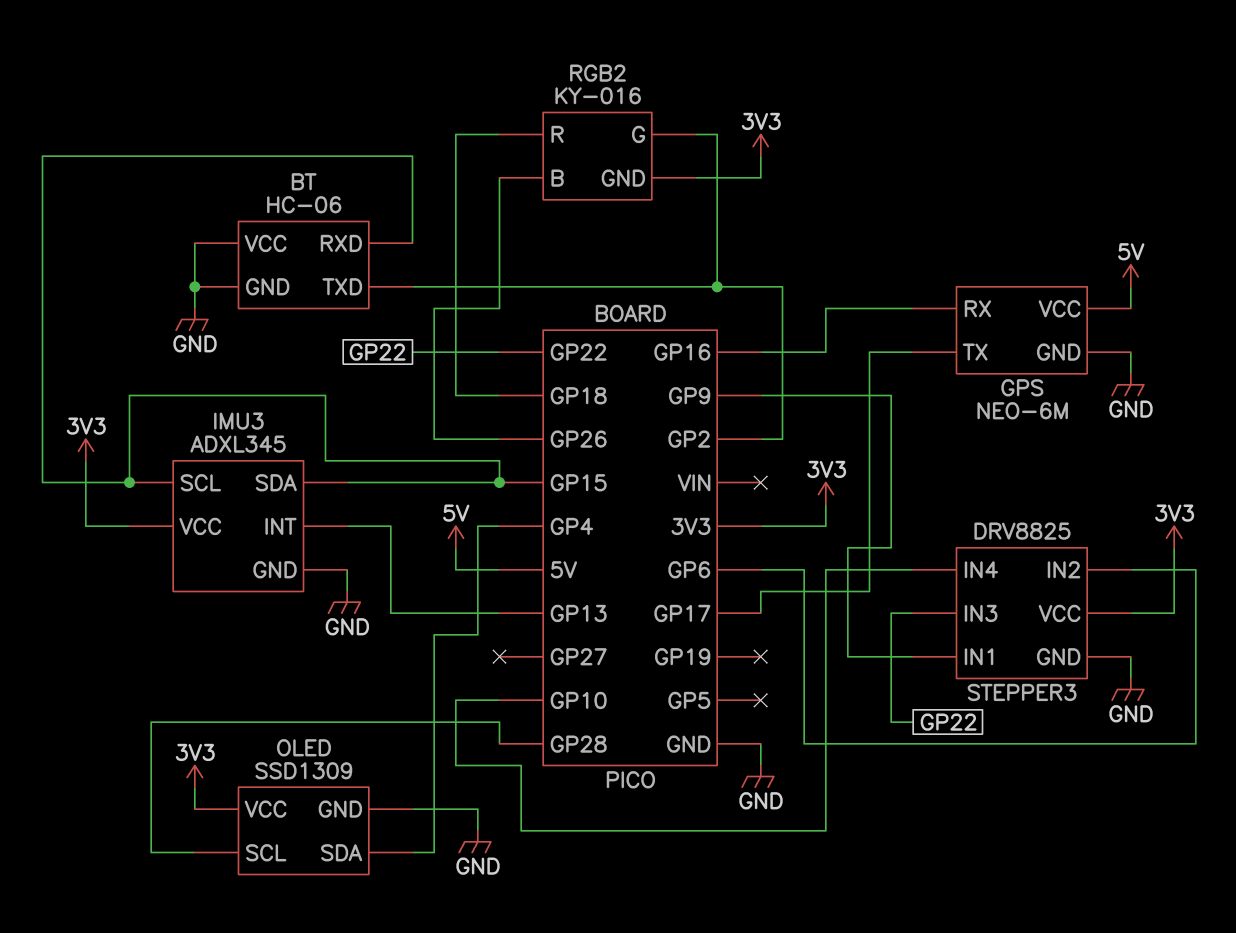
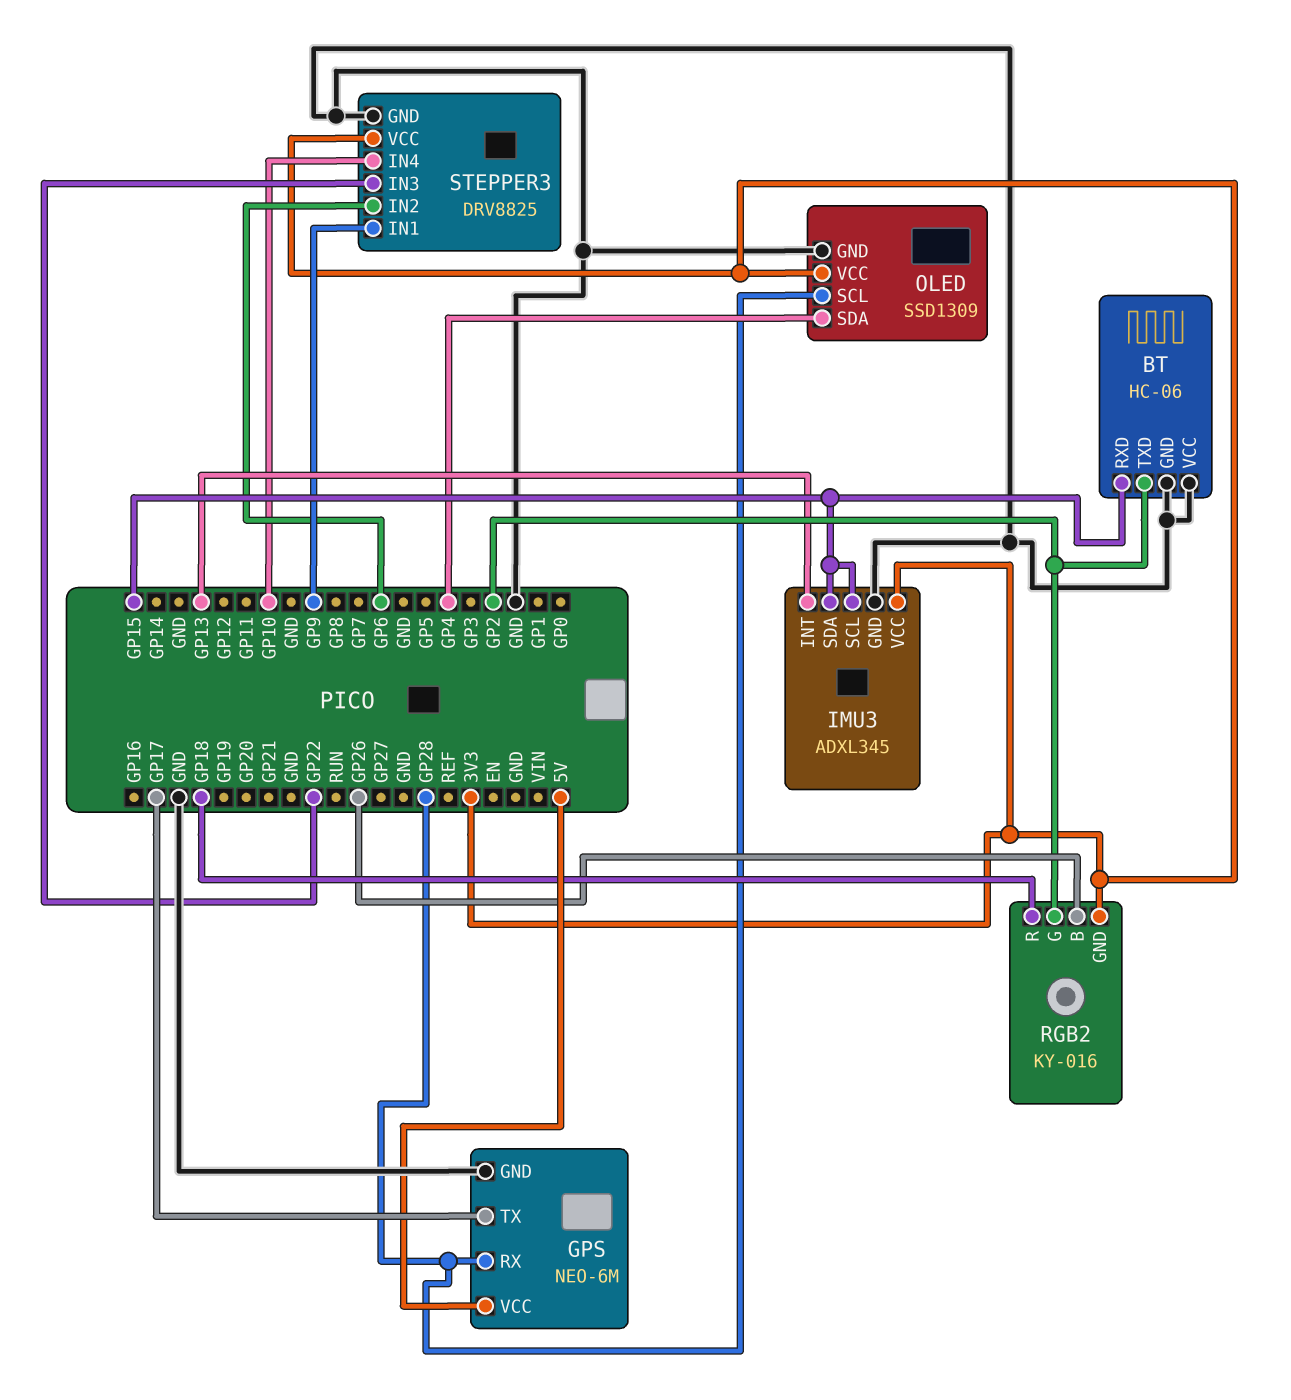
GPS pin RX: GP16 -> GP28

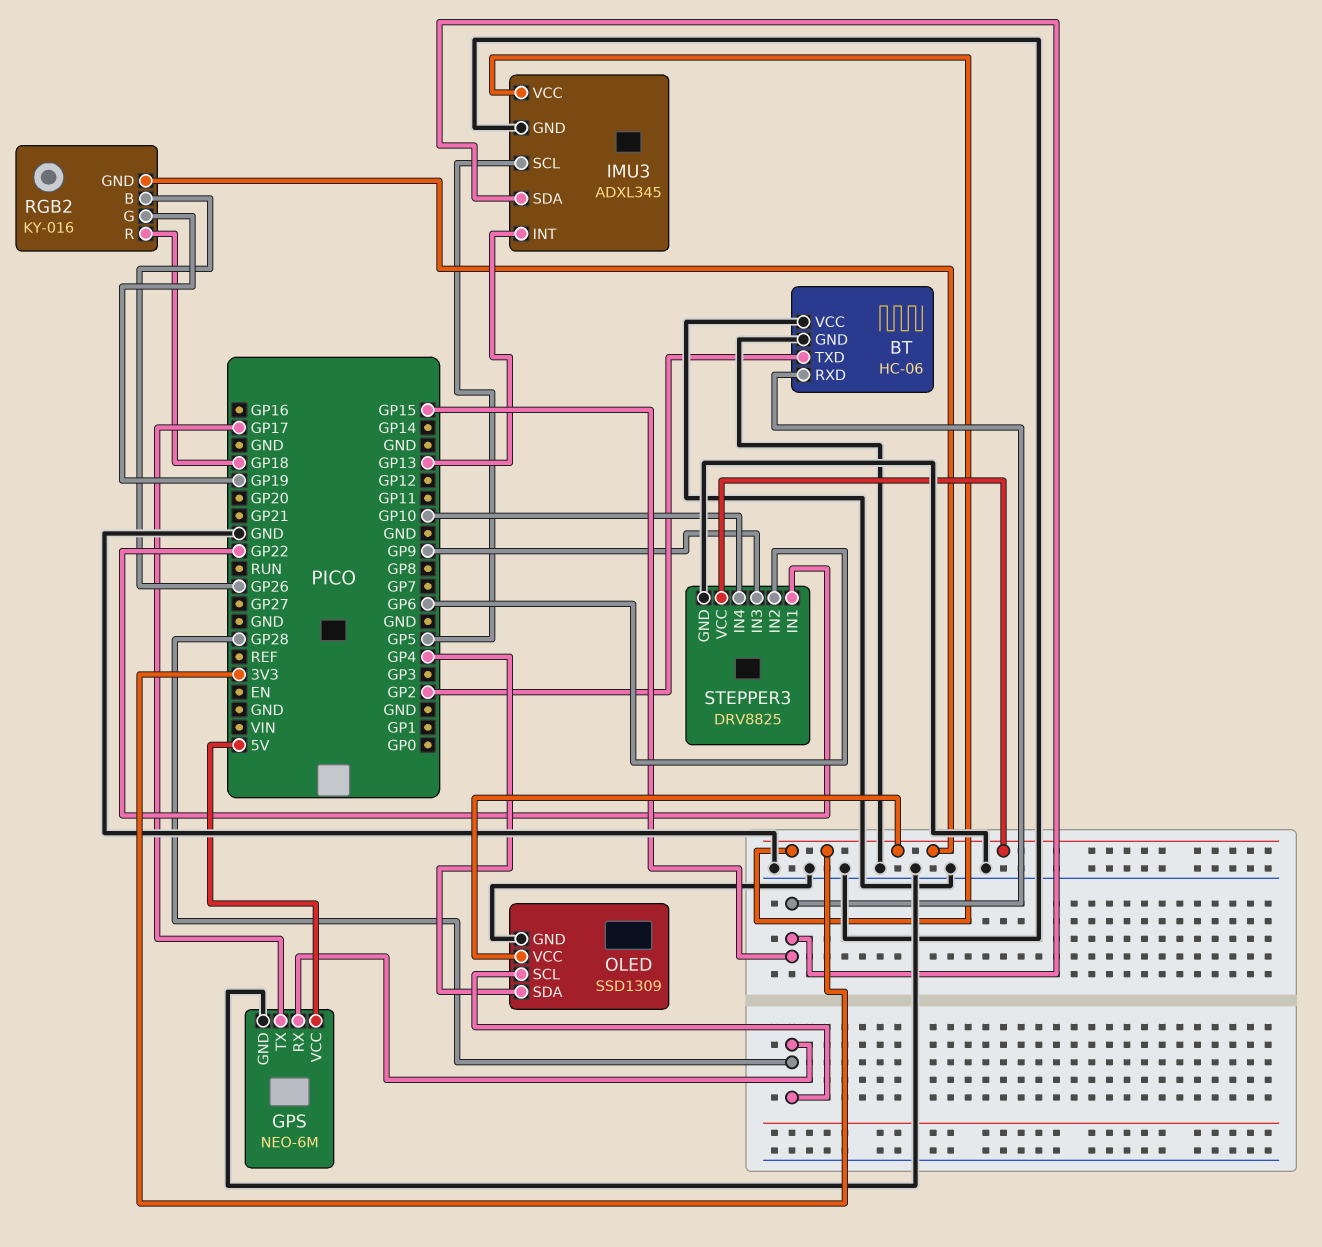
IMU3 pin SCL: GP15 -> GP5
RGB2 pin G: GP2 -> GP19
STEPPER3 pin IN1: GP9 -> GP22
STEPPER3 pin IN3: GP22 -> GP9

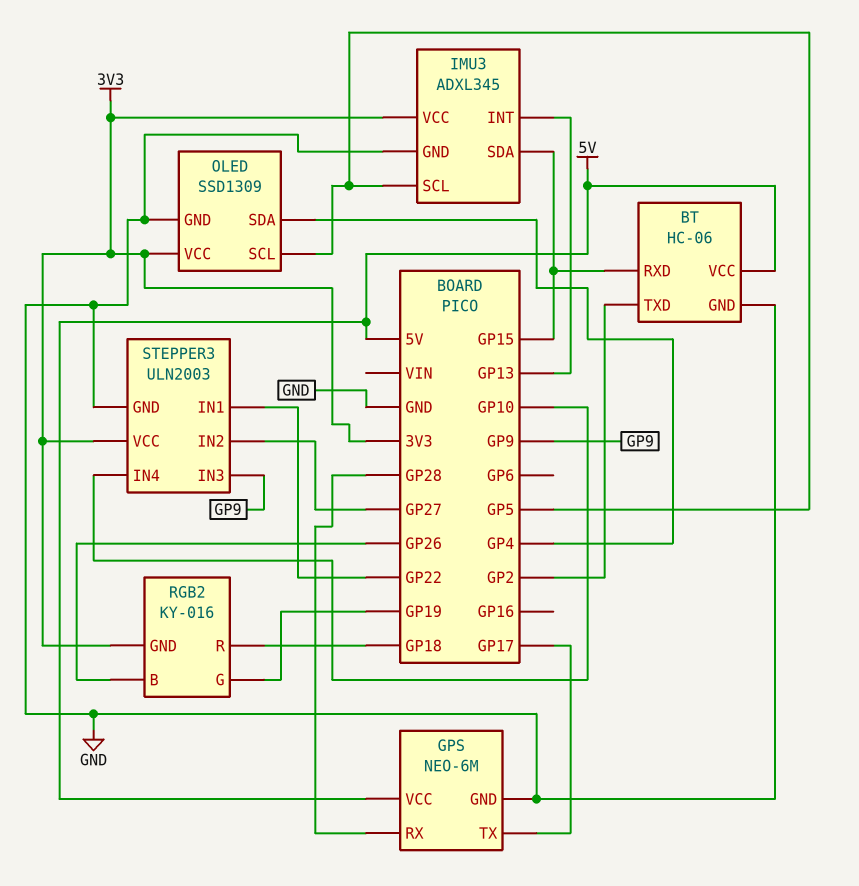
BT pin VCC: GND -> 5V
OLED pin SCL: GP28 -> GP5
STEPPER3: DRV8825 -> ULN2003
STEPPER3 pin IN2: GP6 -> GP27

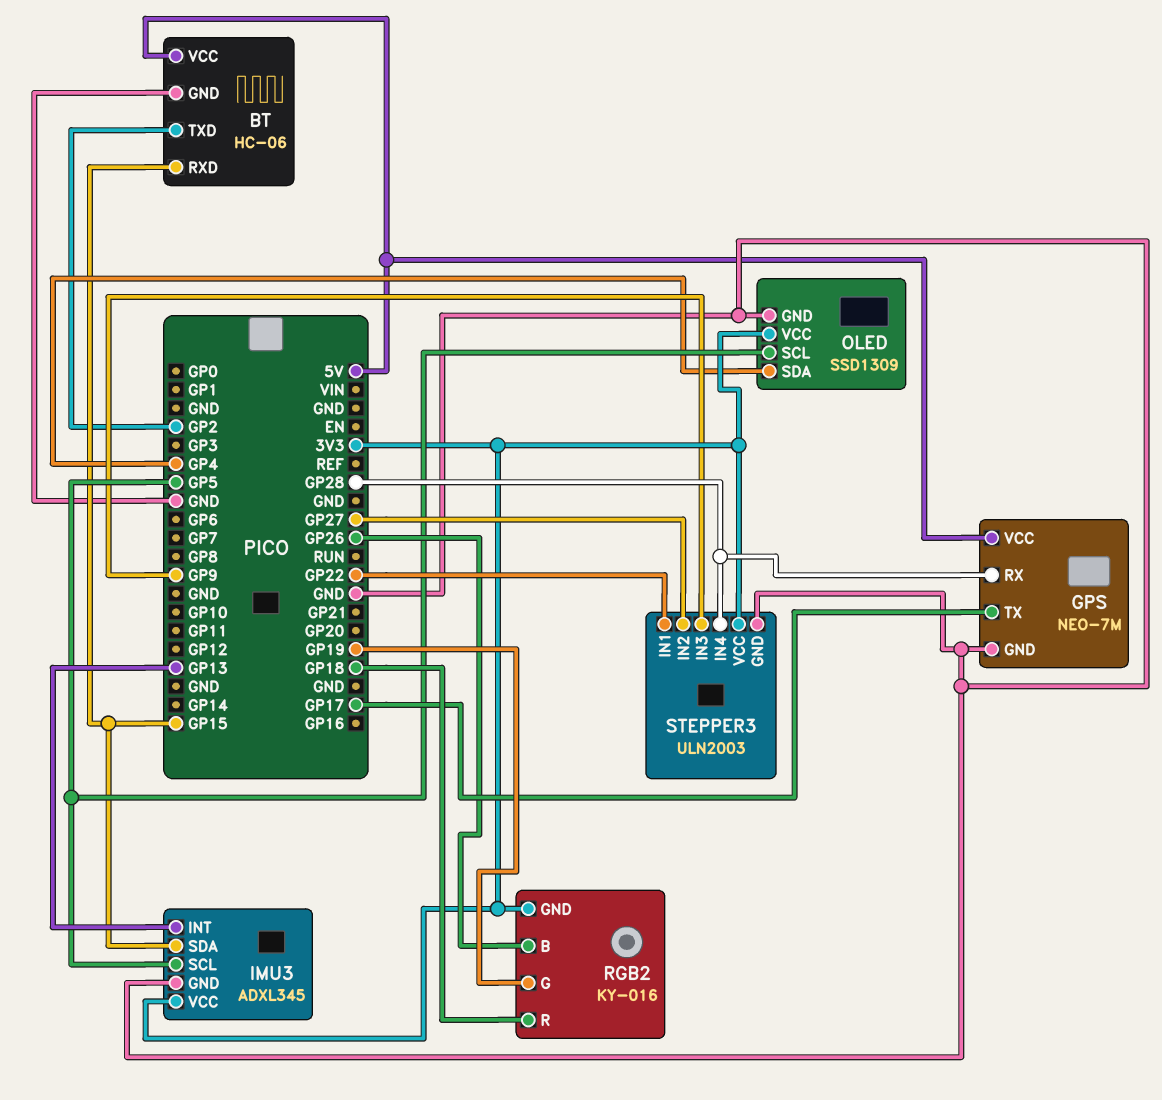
GPS: NEO-6M -> NEO-7M
STEPPER3 pin IN4: GP10 -> GP28

